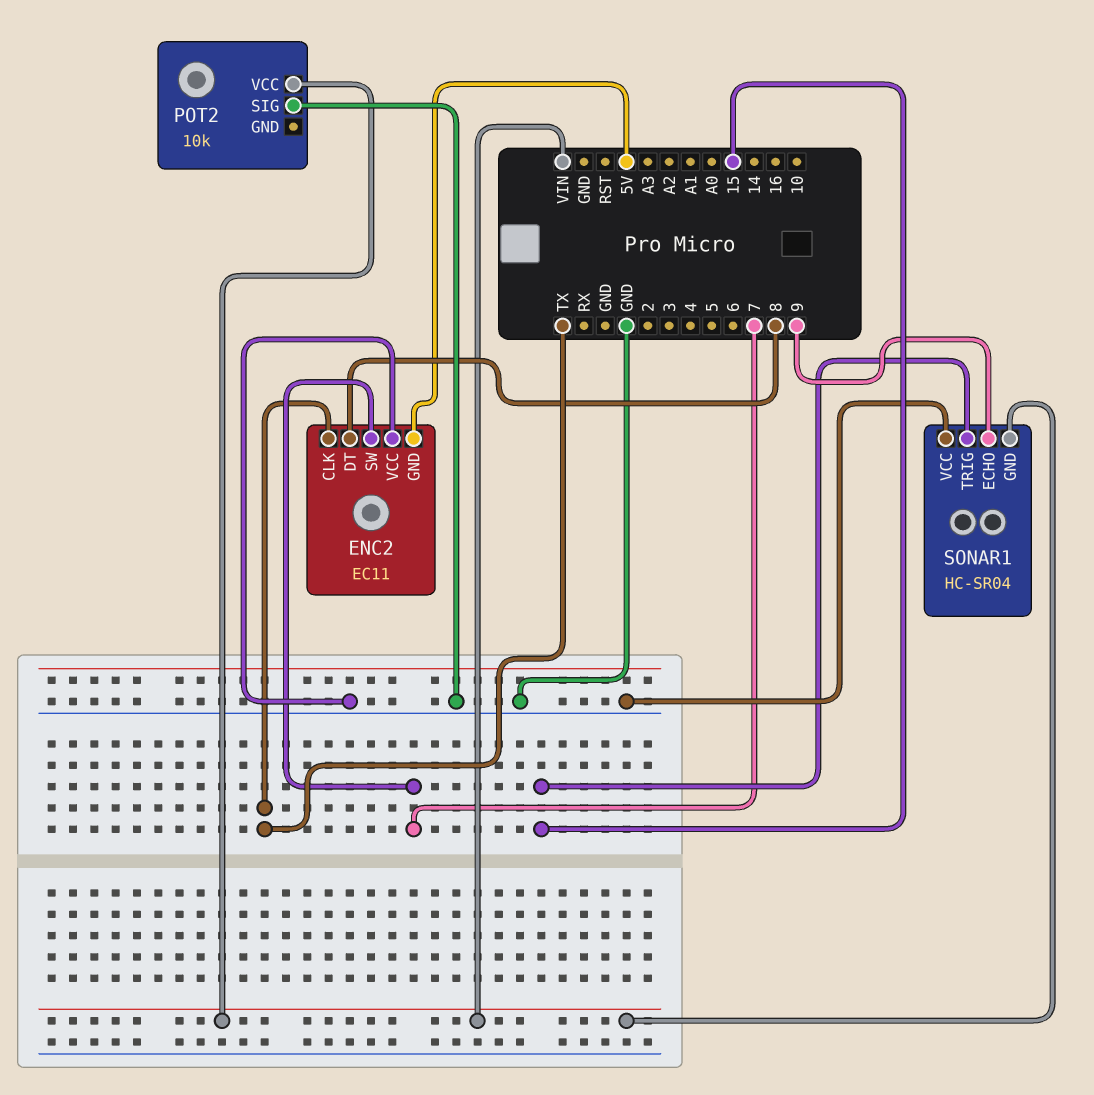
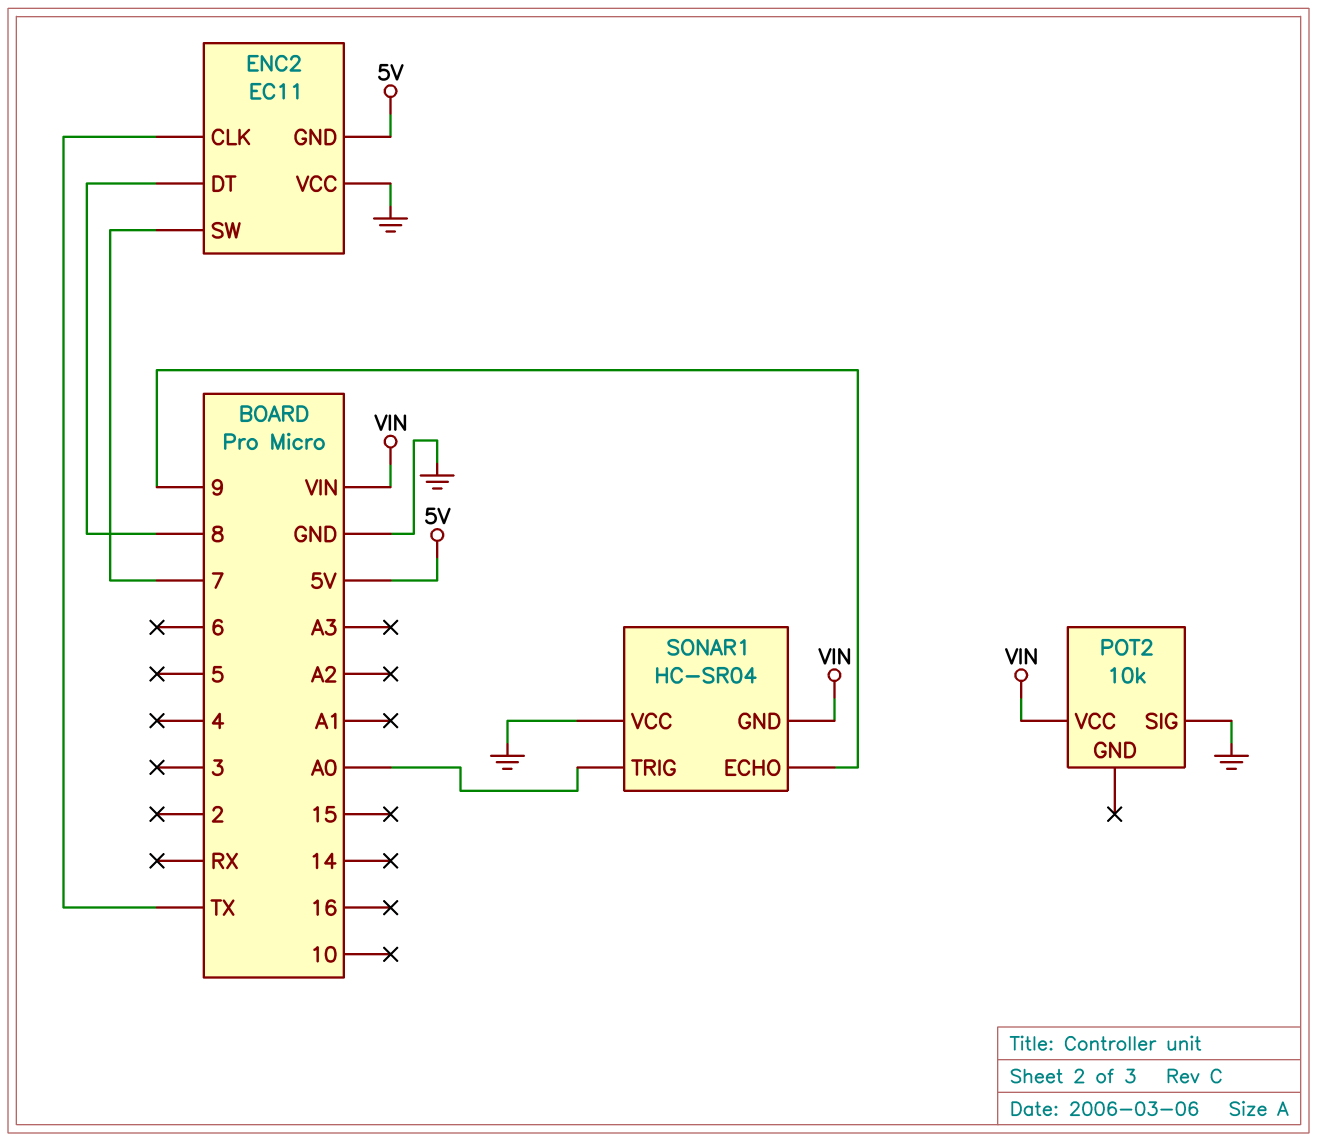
SONAR1 pin TRIG: 15 -> A0

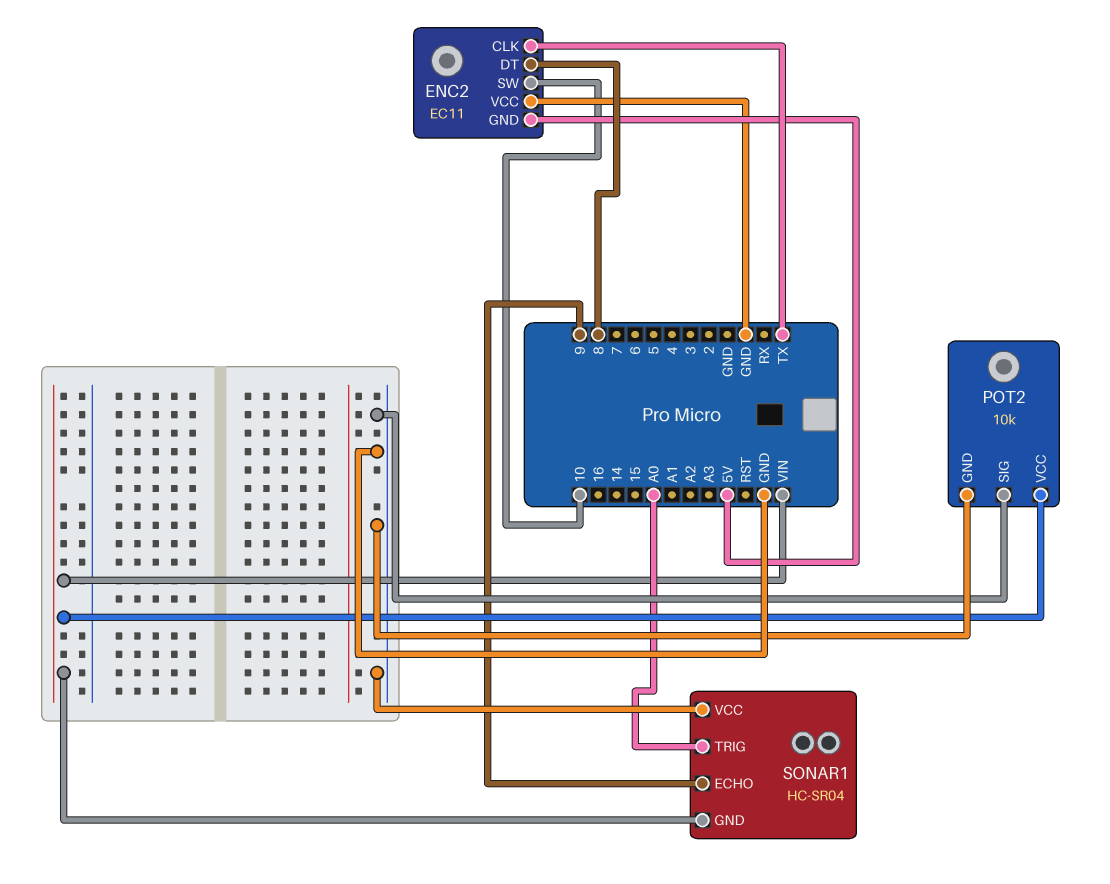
ENC2 pin SW: 7 -> 10
POT2 pin GND: none -> GND

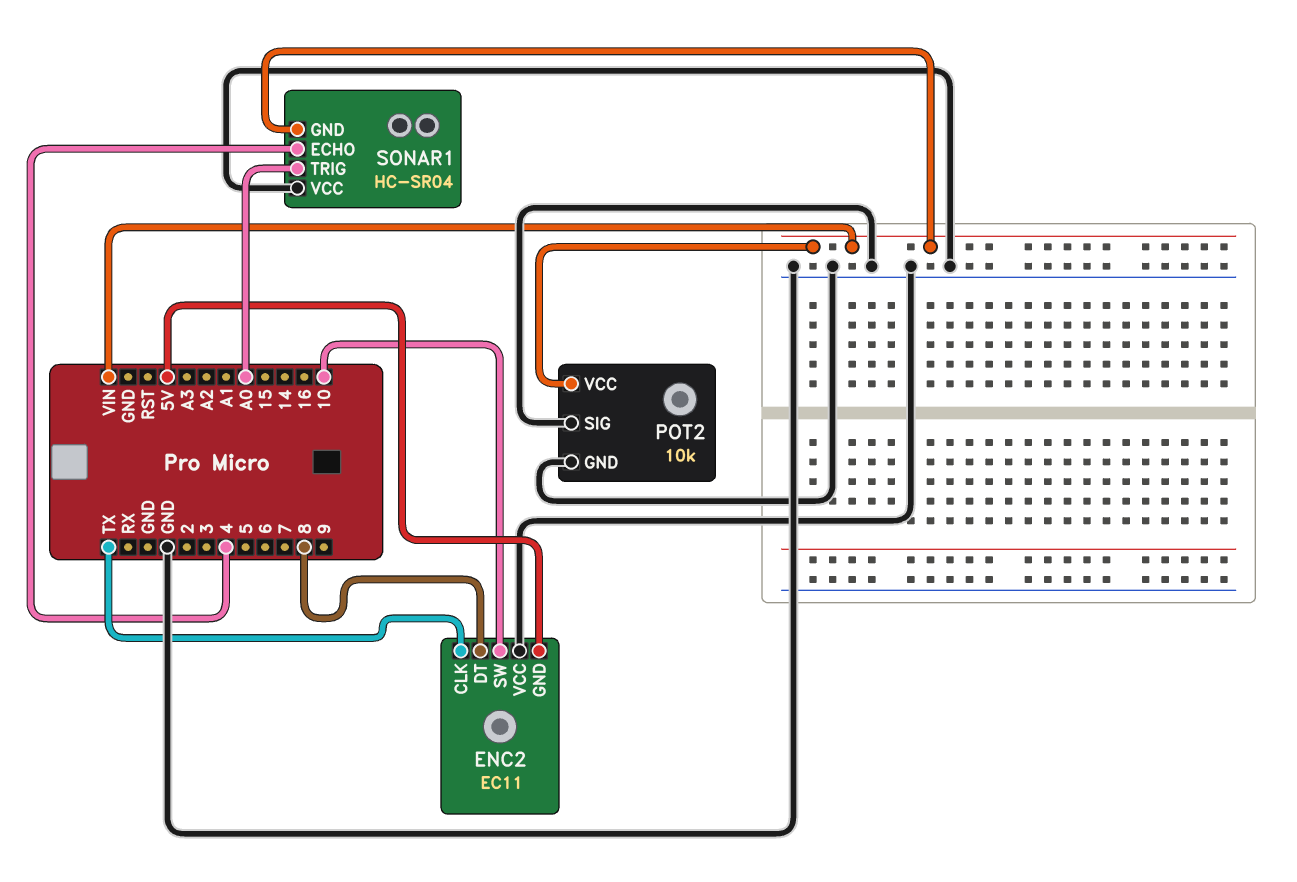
SONAR1 pin ECHO: 9 -> 4

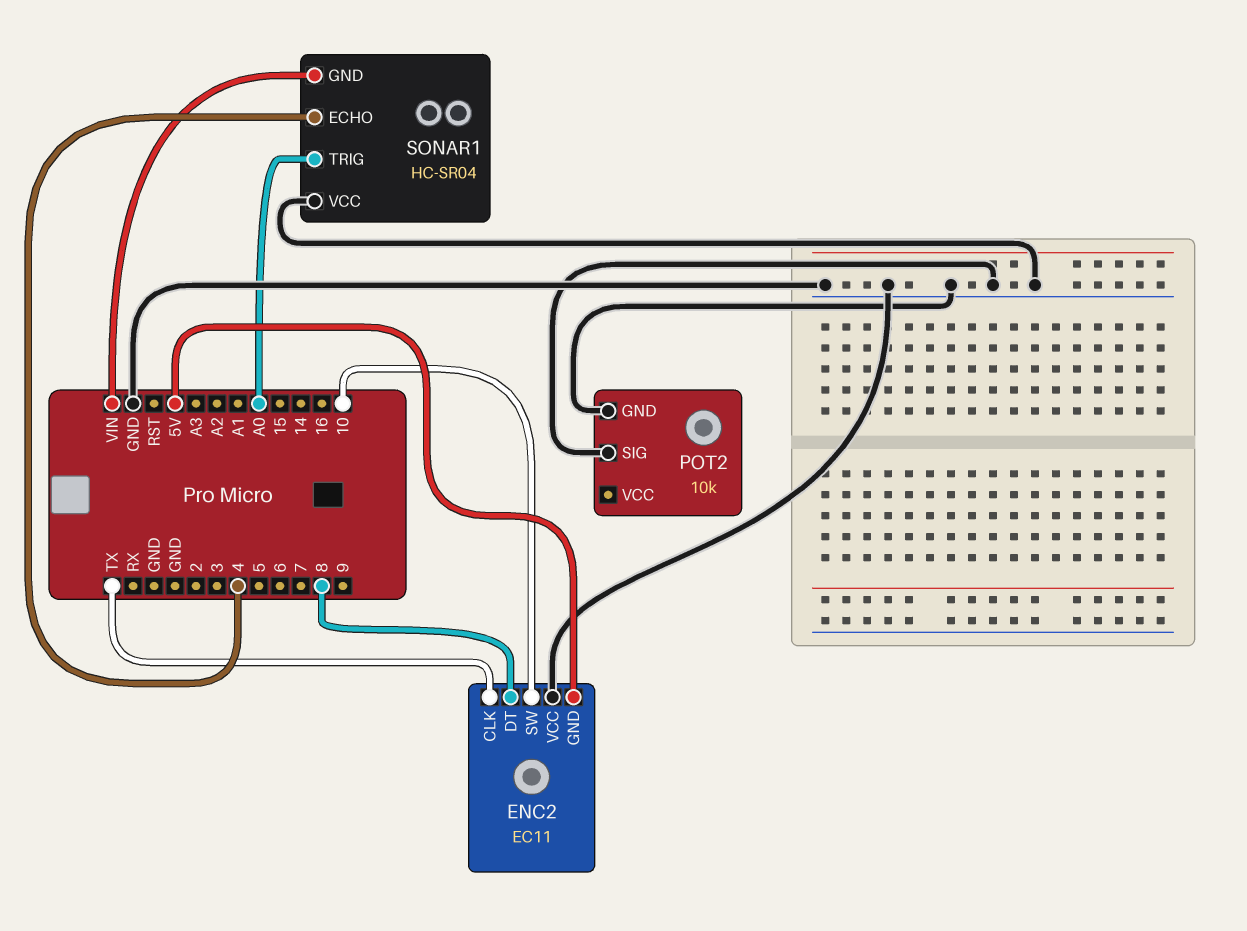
POT2 pin VCC: VIN -> none

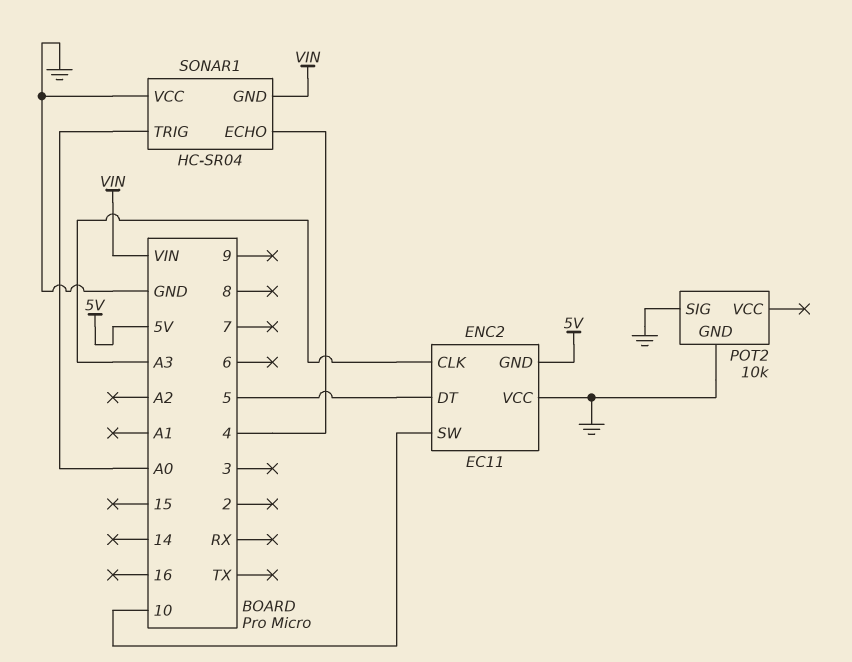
ENC2 pin CLK: TX -> A3
ENC2 pin DT: 8 -> 5

